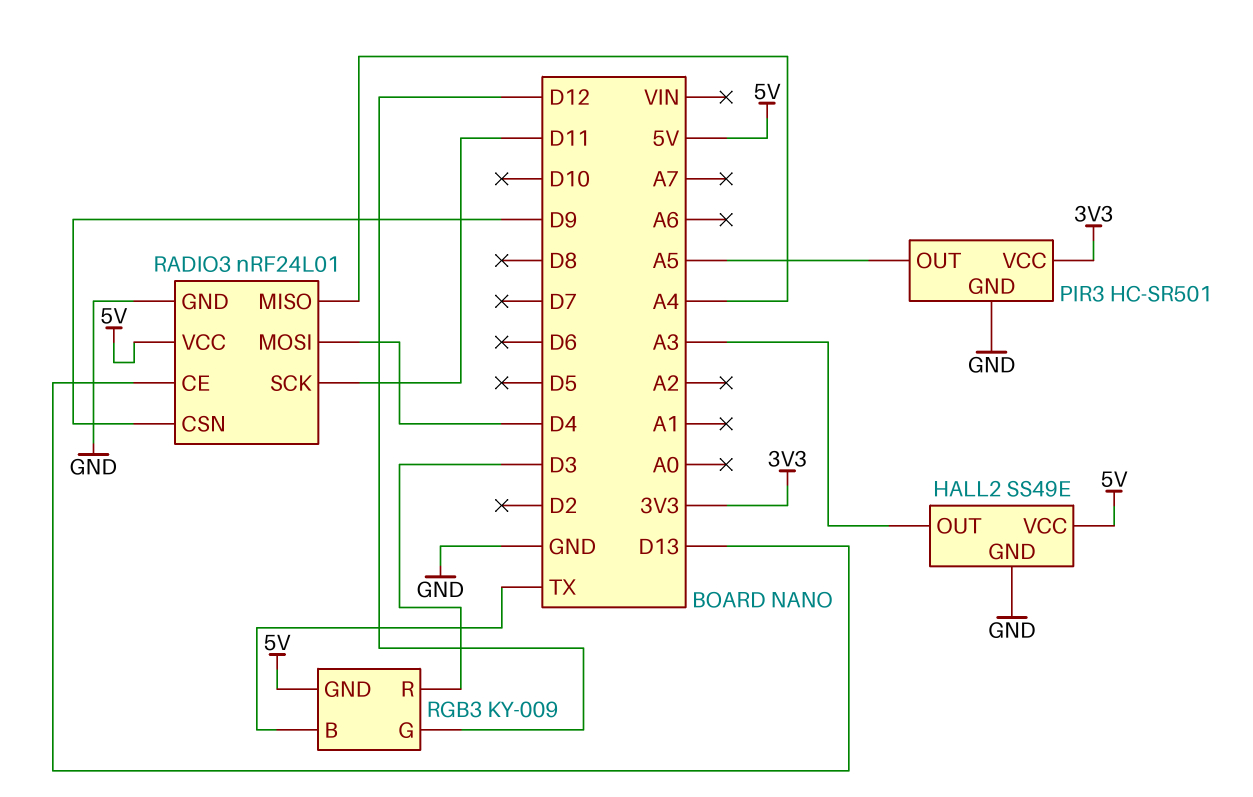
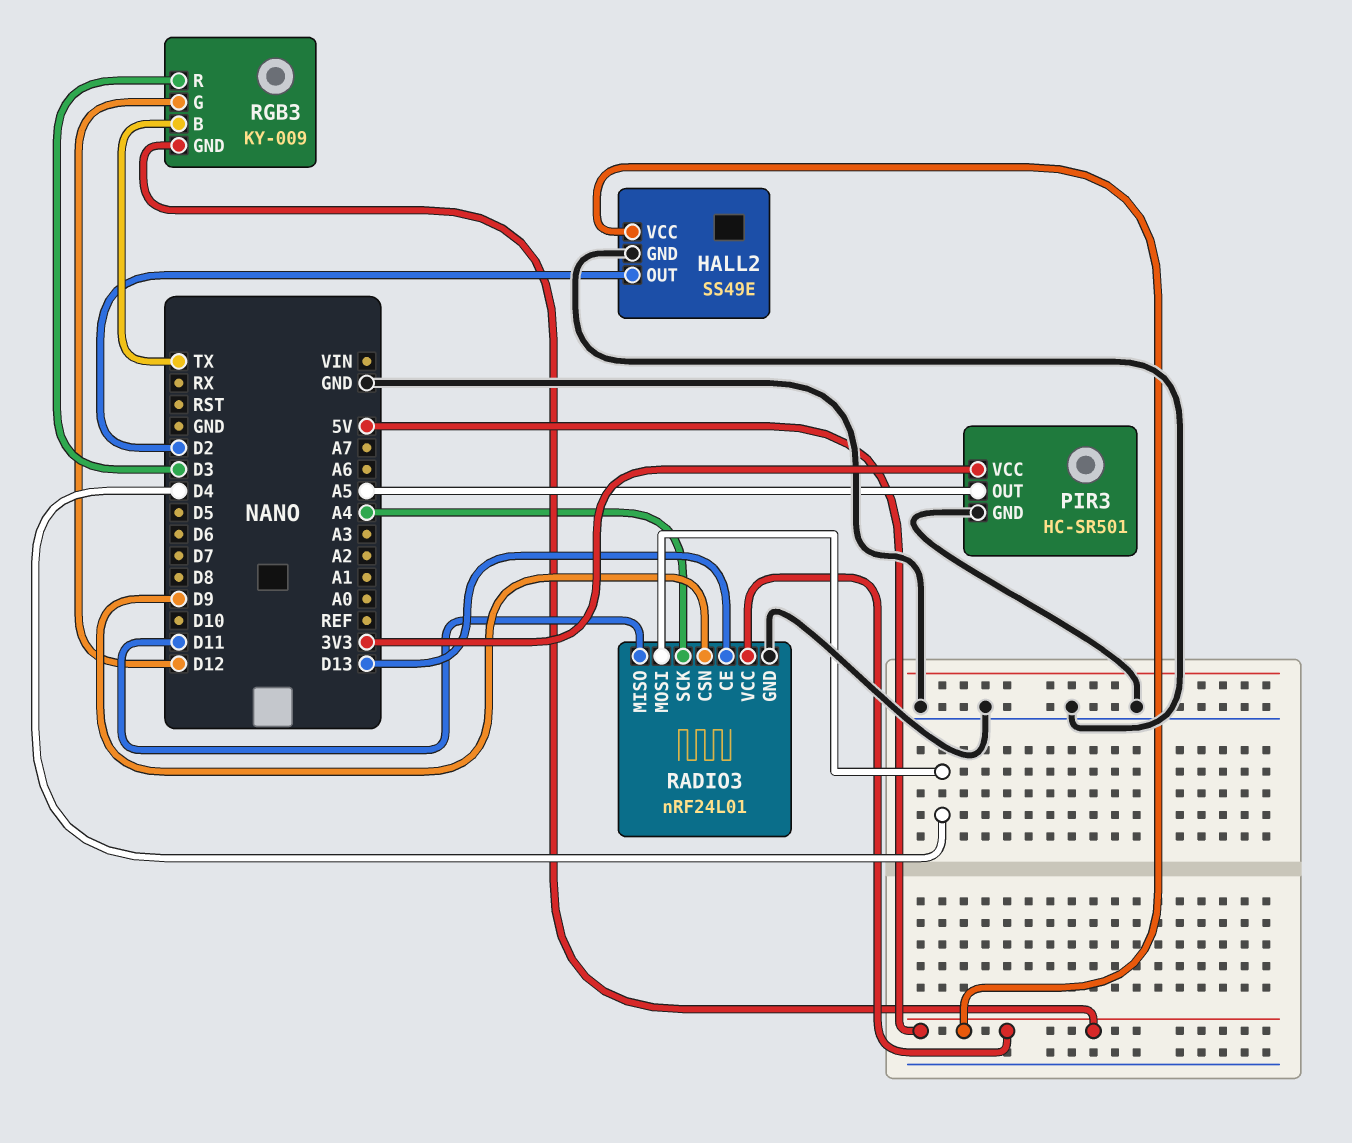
HALL2 pin OUT: A3 -> D2
RADIO3 pin MISO: A4 -> D11
RADIO3 pin SCK: D11 -> A4

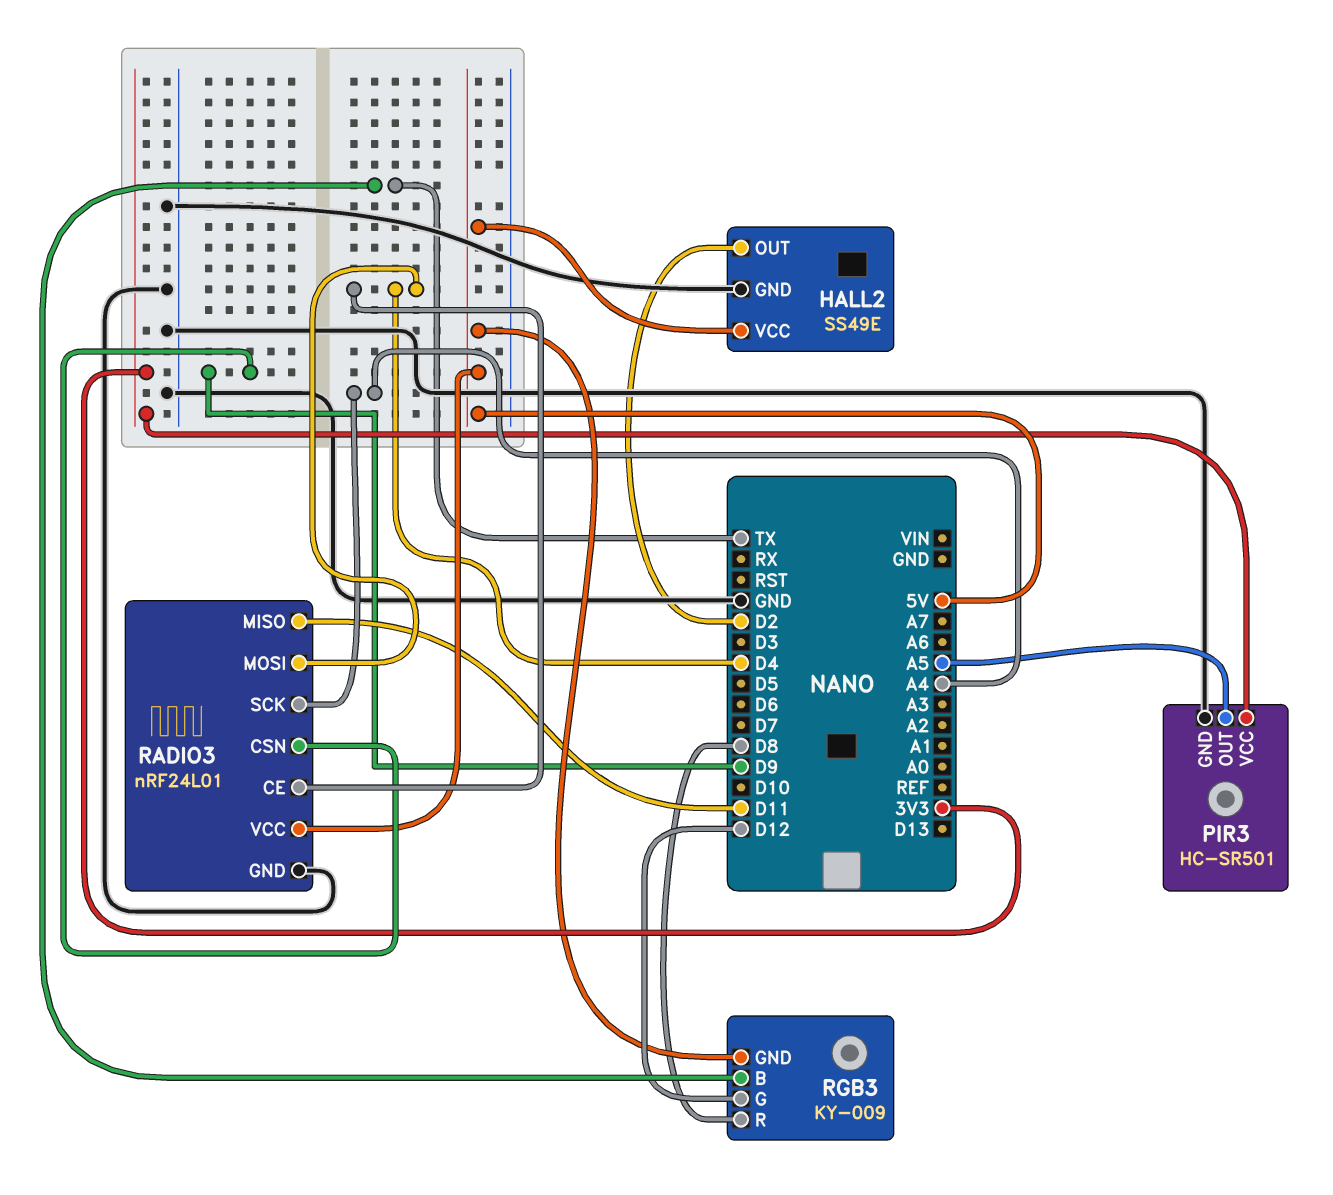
RADIO3 pin CE: D13 -> D4
RGB3 pin R: D3 -> D8

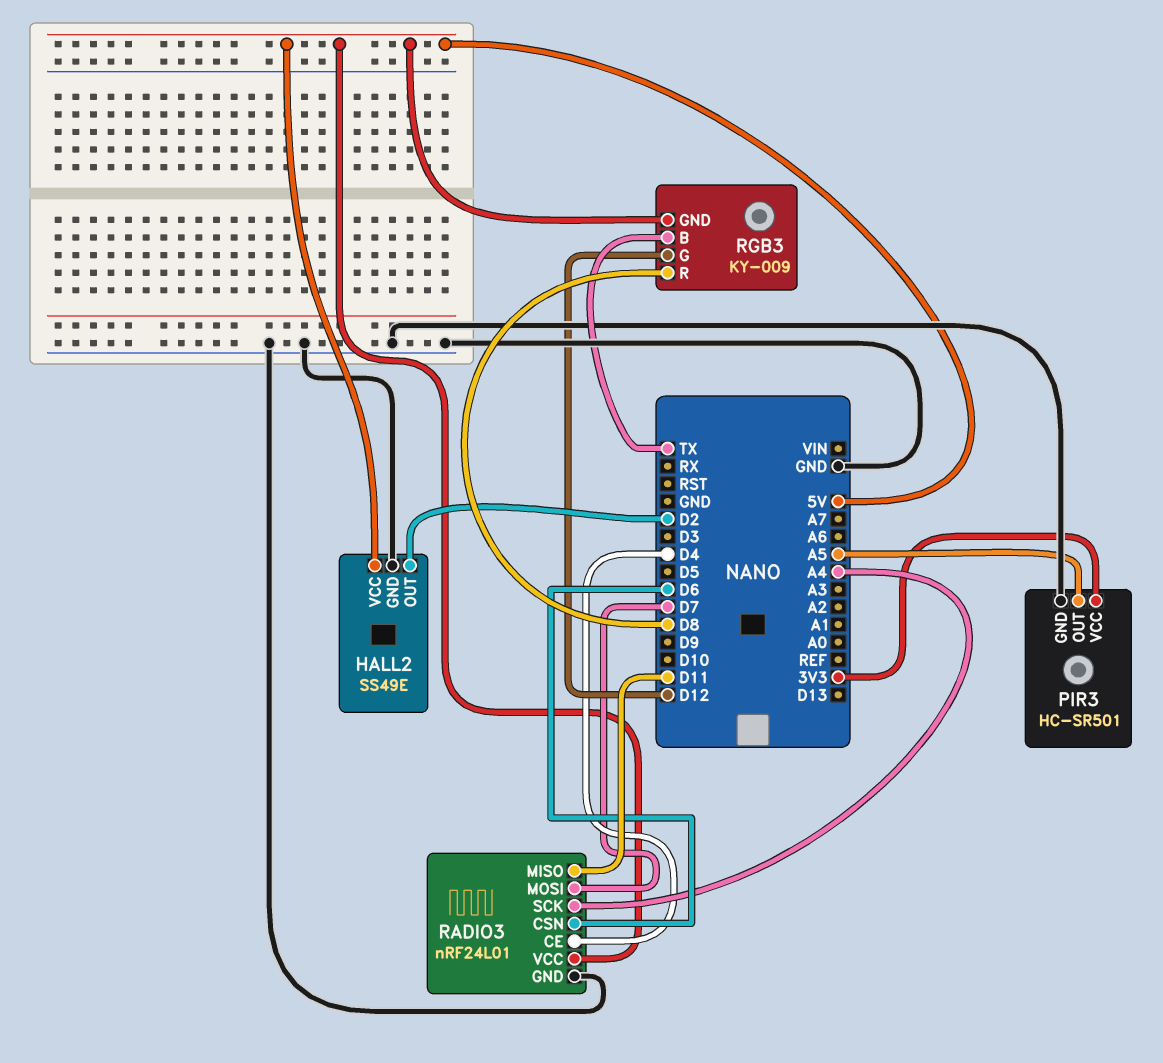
RADIO3 pin CSN: D9 -> D6
RADIO3 pin MOSI: D4 -> D7

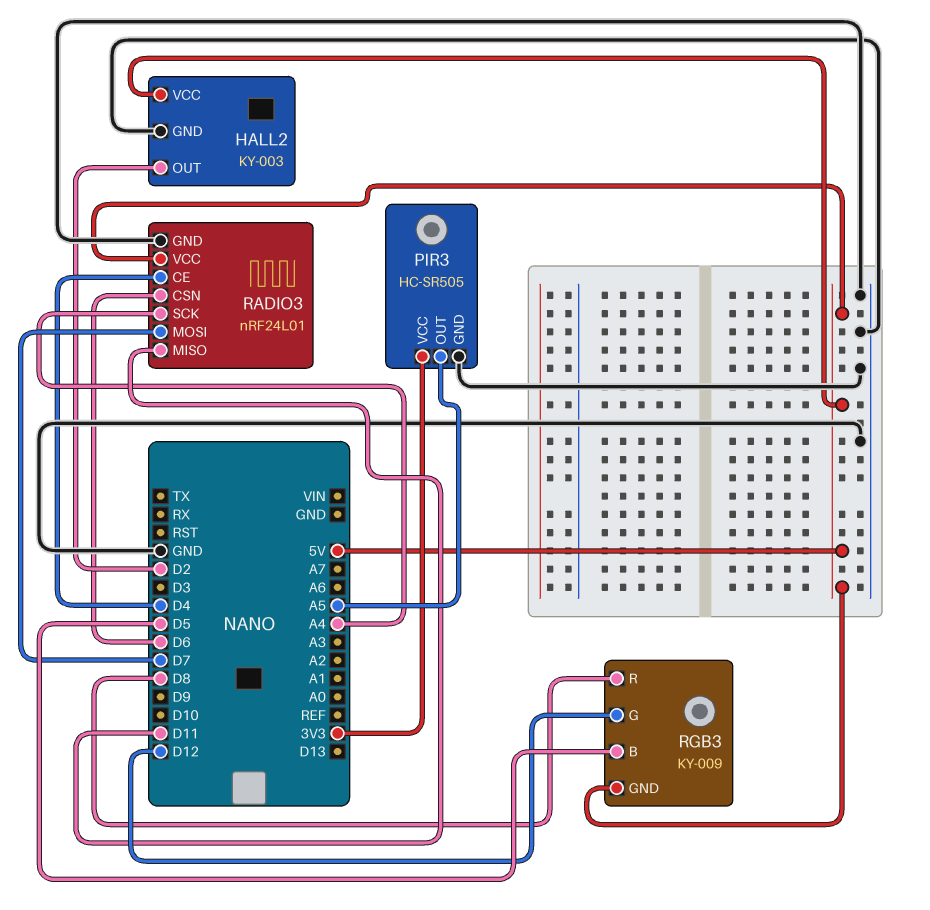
HALL2: SS49E -> KY-003
PIR3: HC-SR501 -> HC-SR505
RGB3 pin B: TX -> D5

